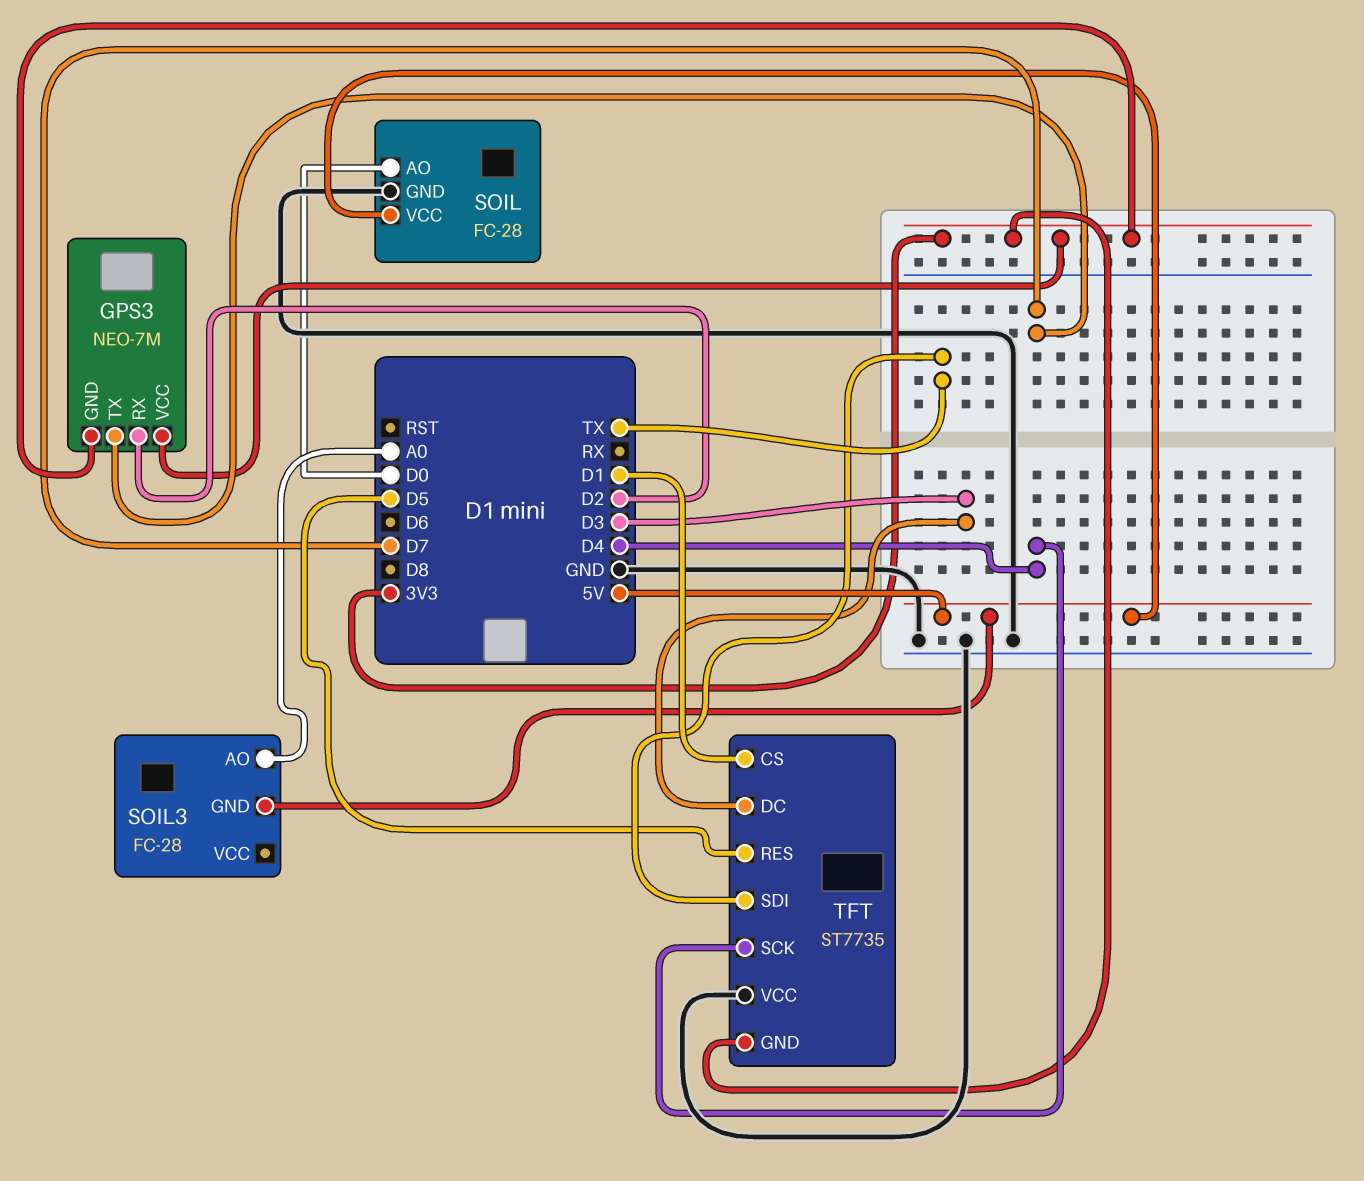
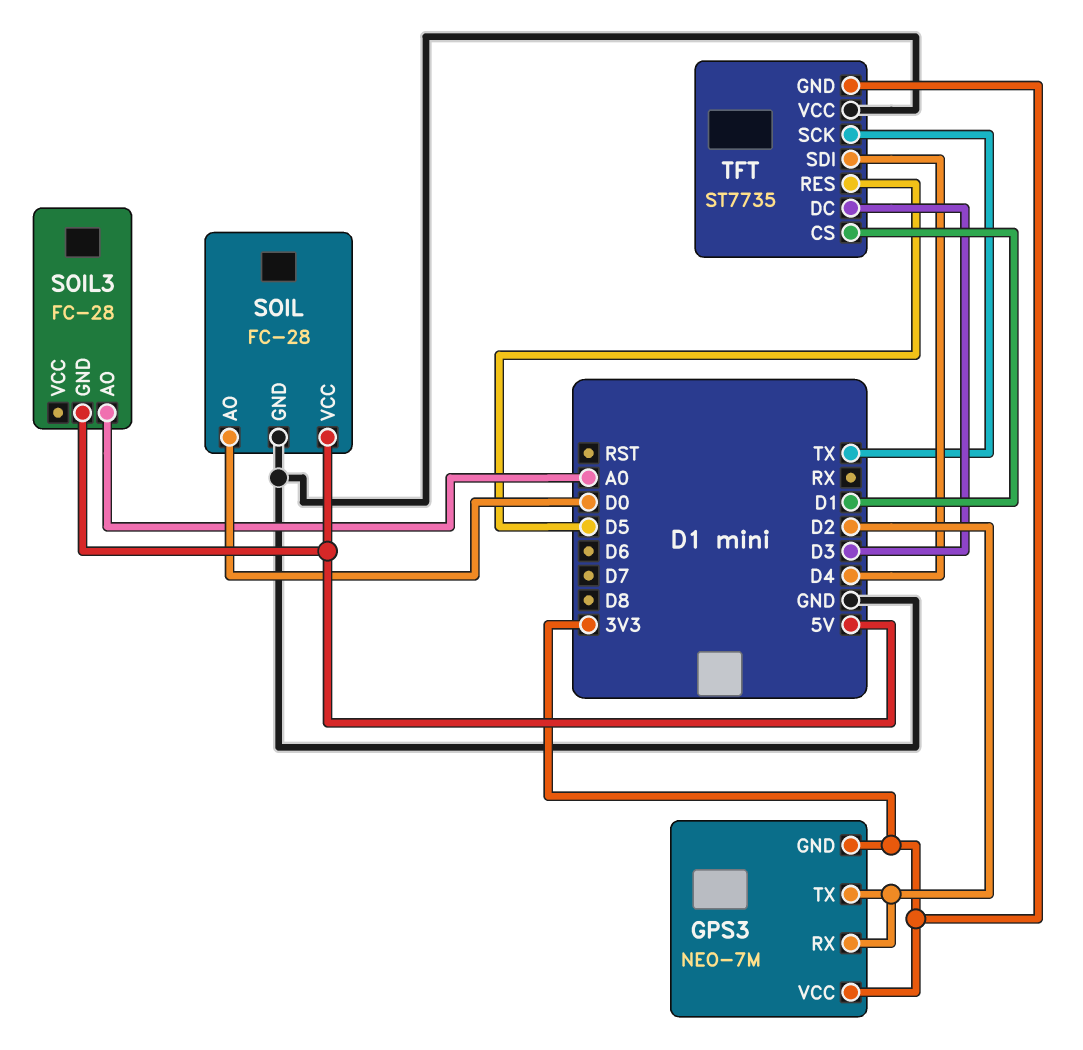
GPS3 pin TX: D7 -> D2
TFT pin SCK: D4 -> TX
TFT pin SDI: TX -> D4

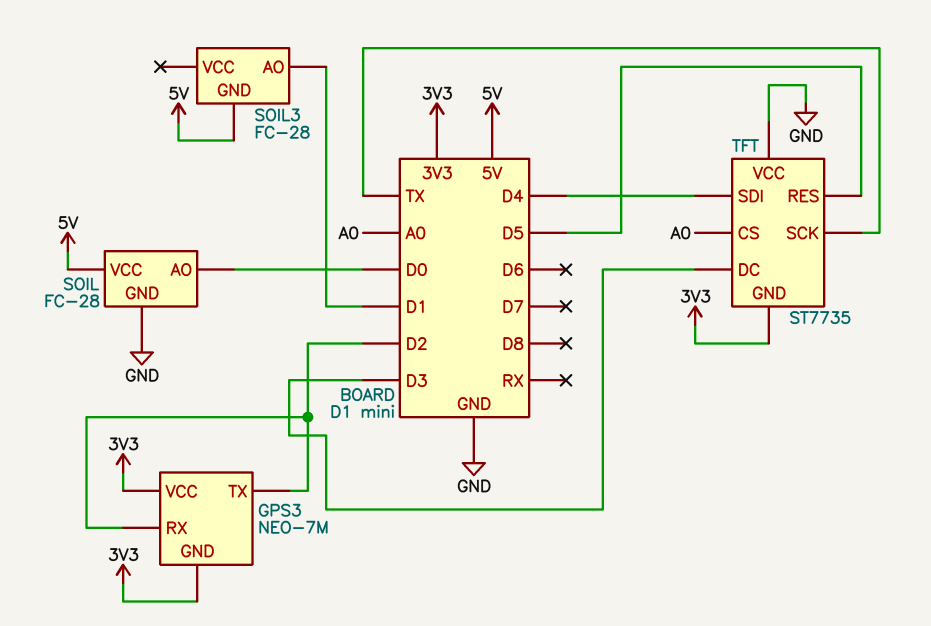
SOIL3 pin AO: A0 -> D1
TFT pin CS: D1 -> A0

